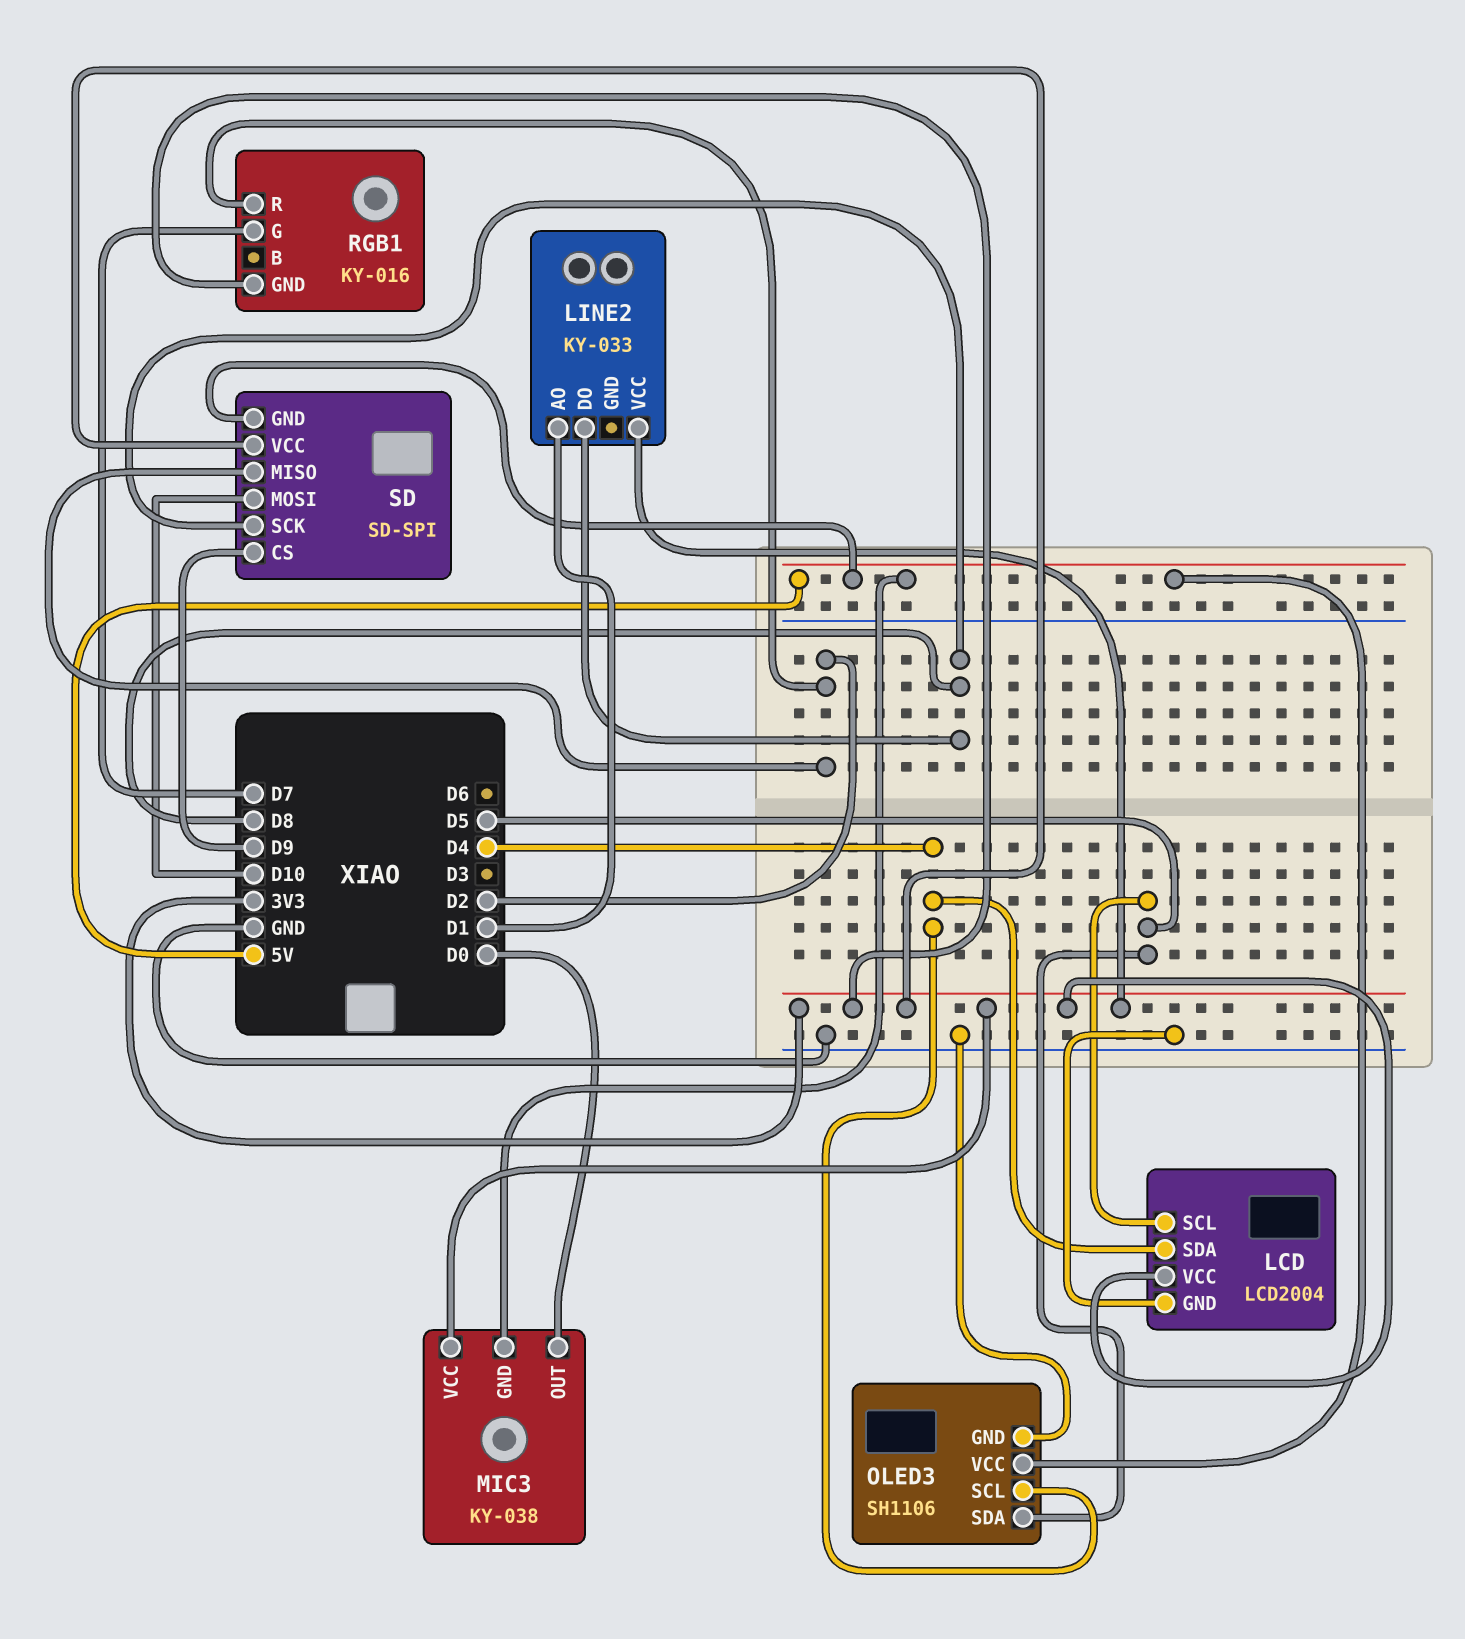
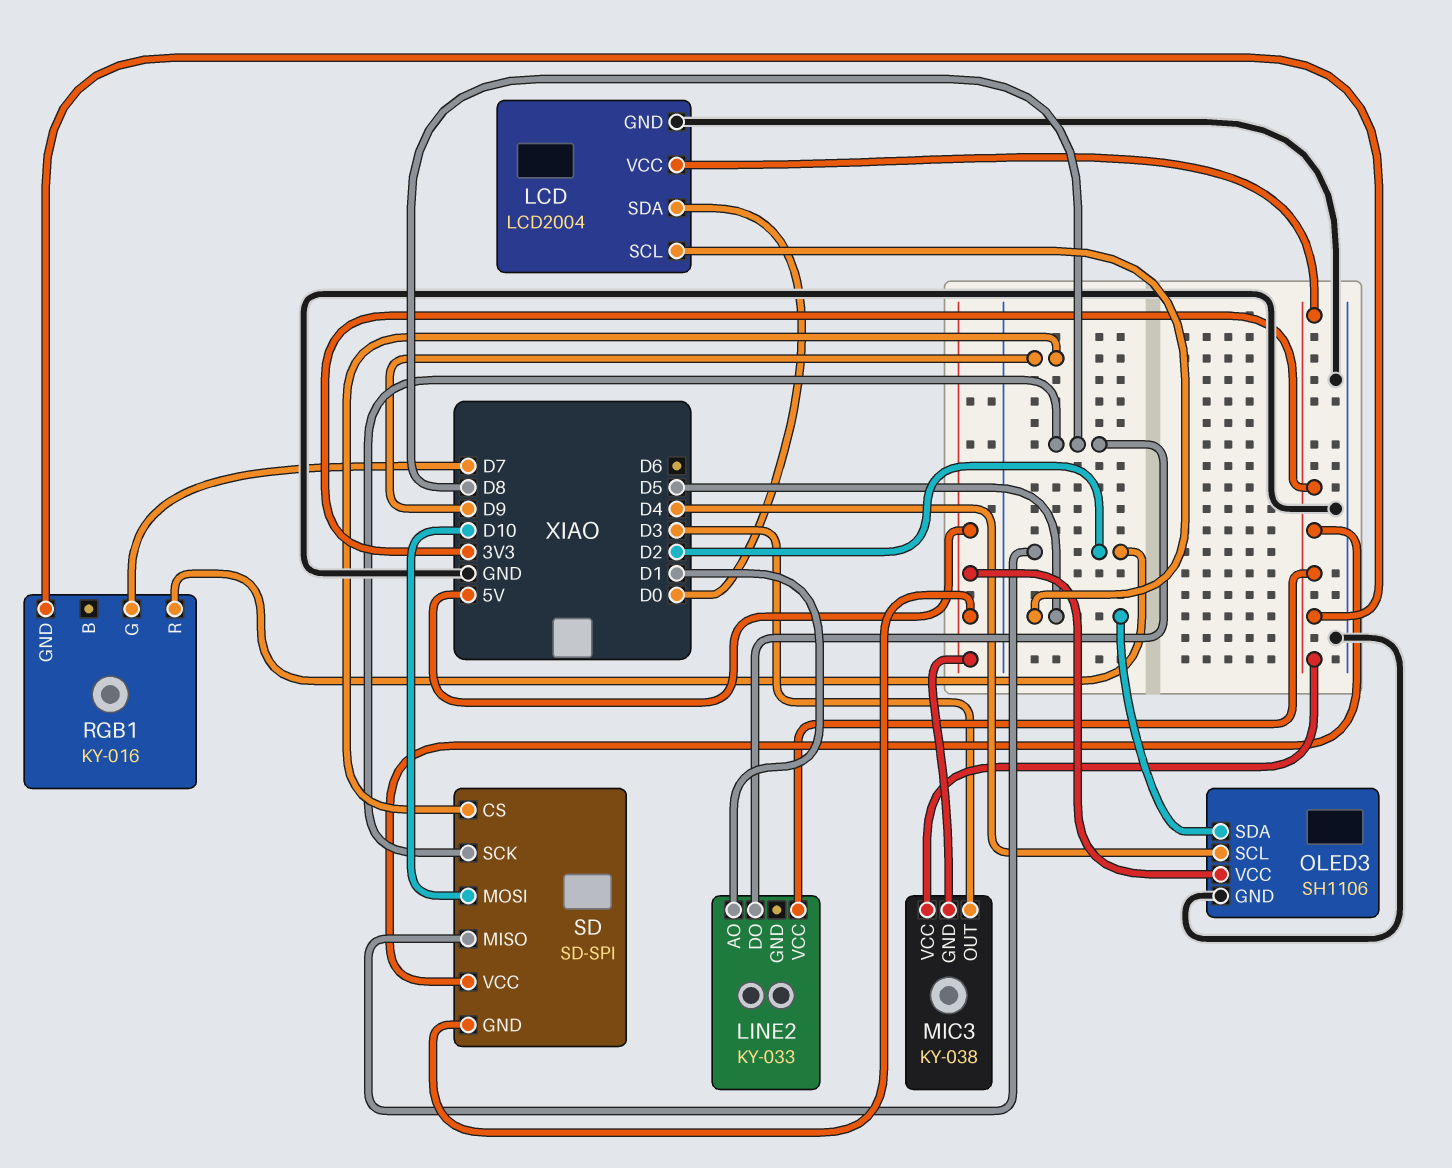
LCD pin SDA: D4 -> D0
MIC3 pin OUT: D0 -> D3

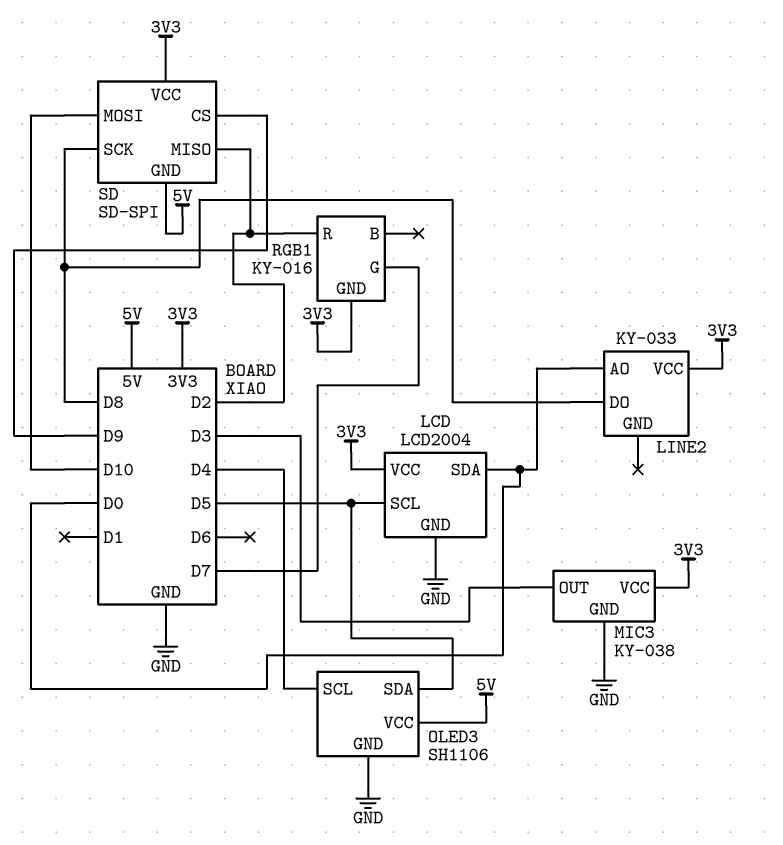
LINE2 pin AO: D1 -> D0
MIC3 pin GND: 5V -> GND

